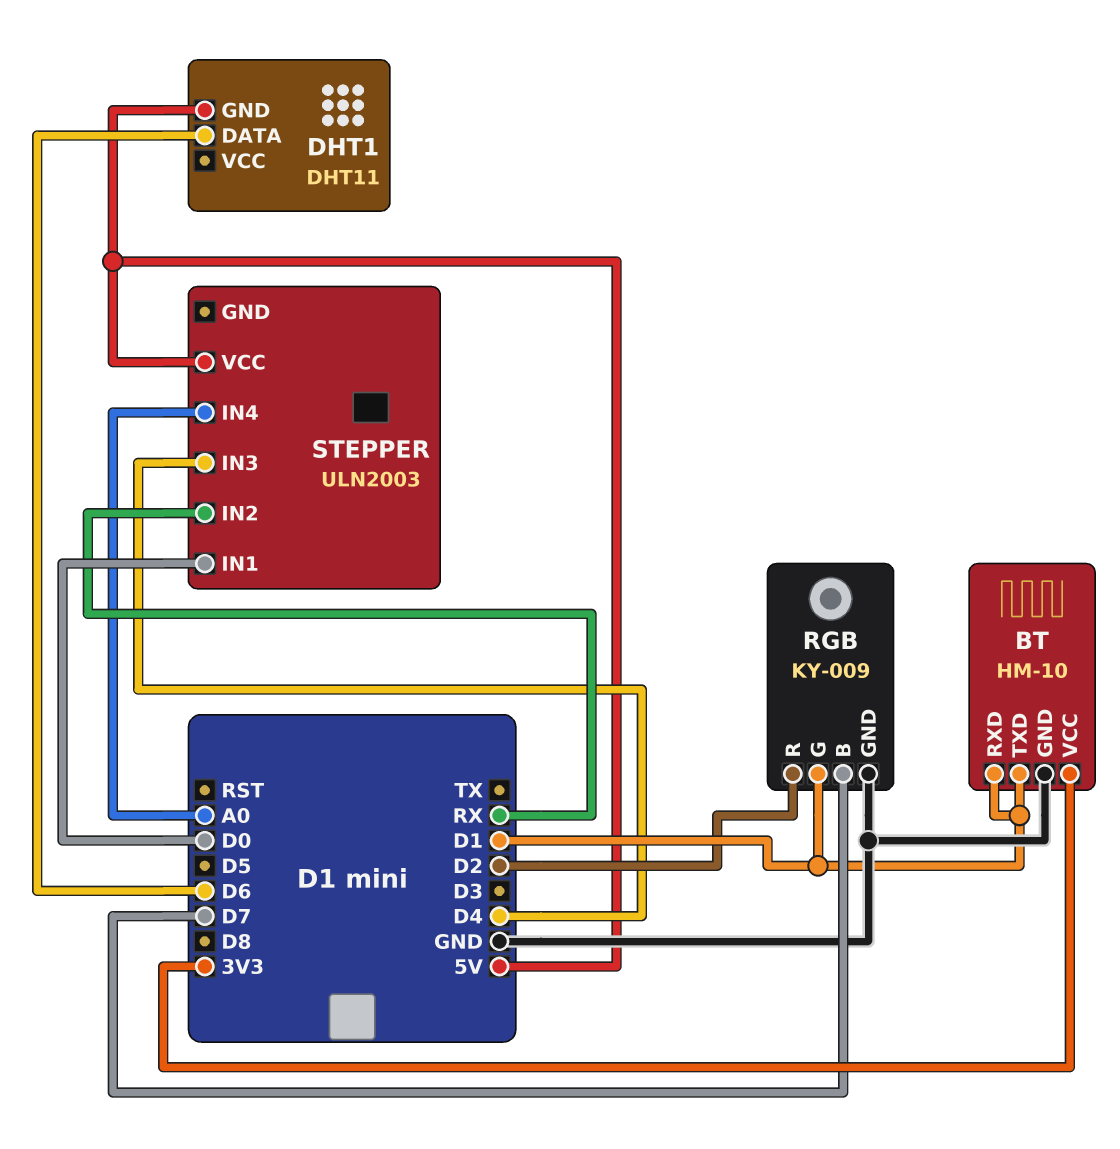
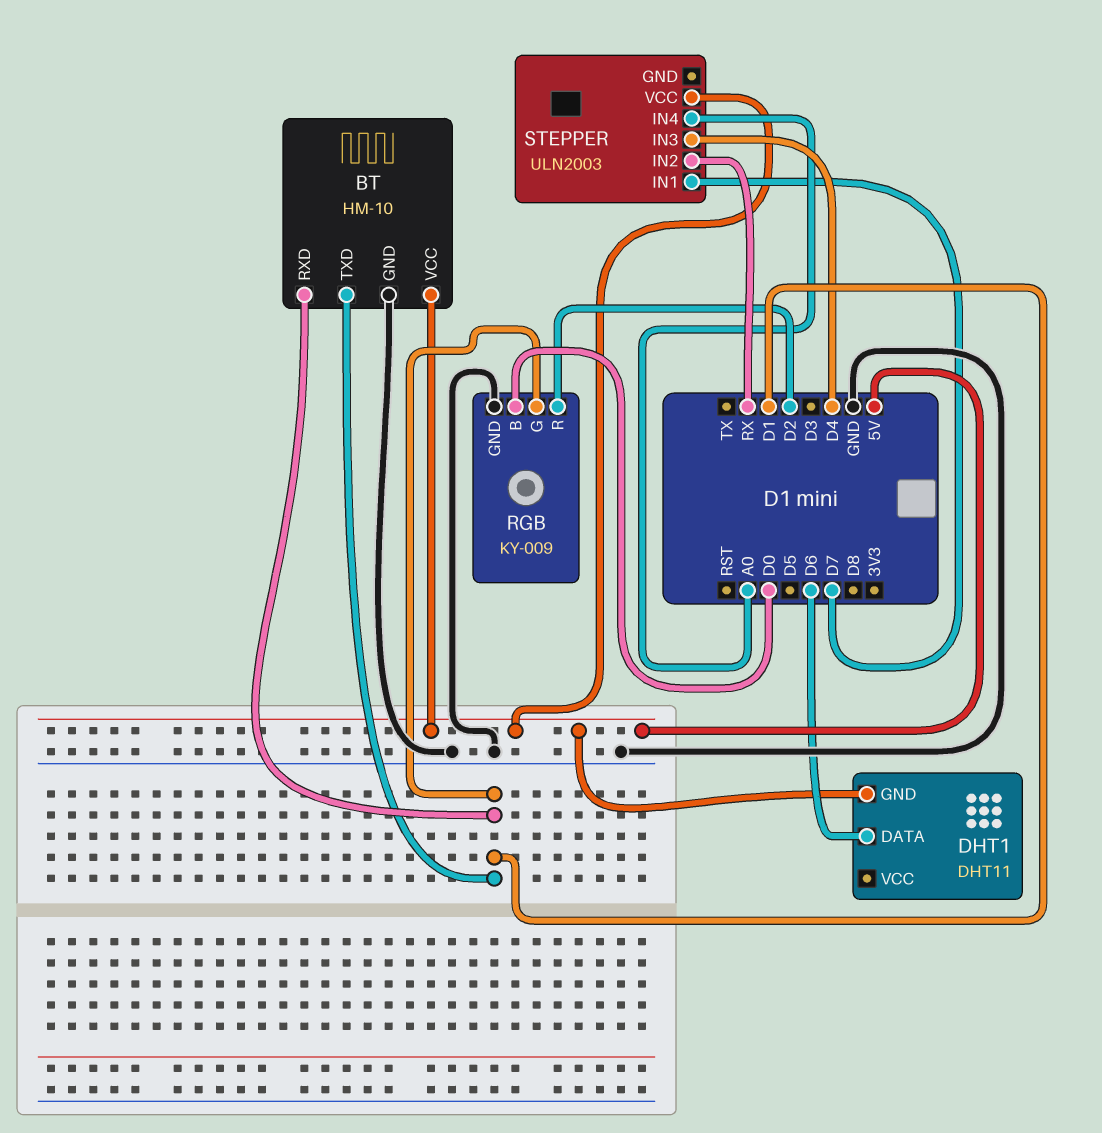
BT pin VCC: 3V3 -> 5V
RGB pin B: D7 -> D0
STEPPER pin IN1: D0 -> D7

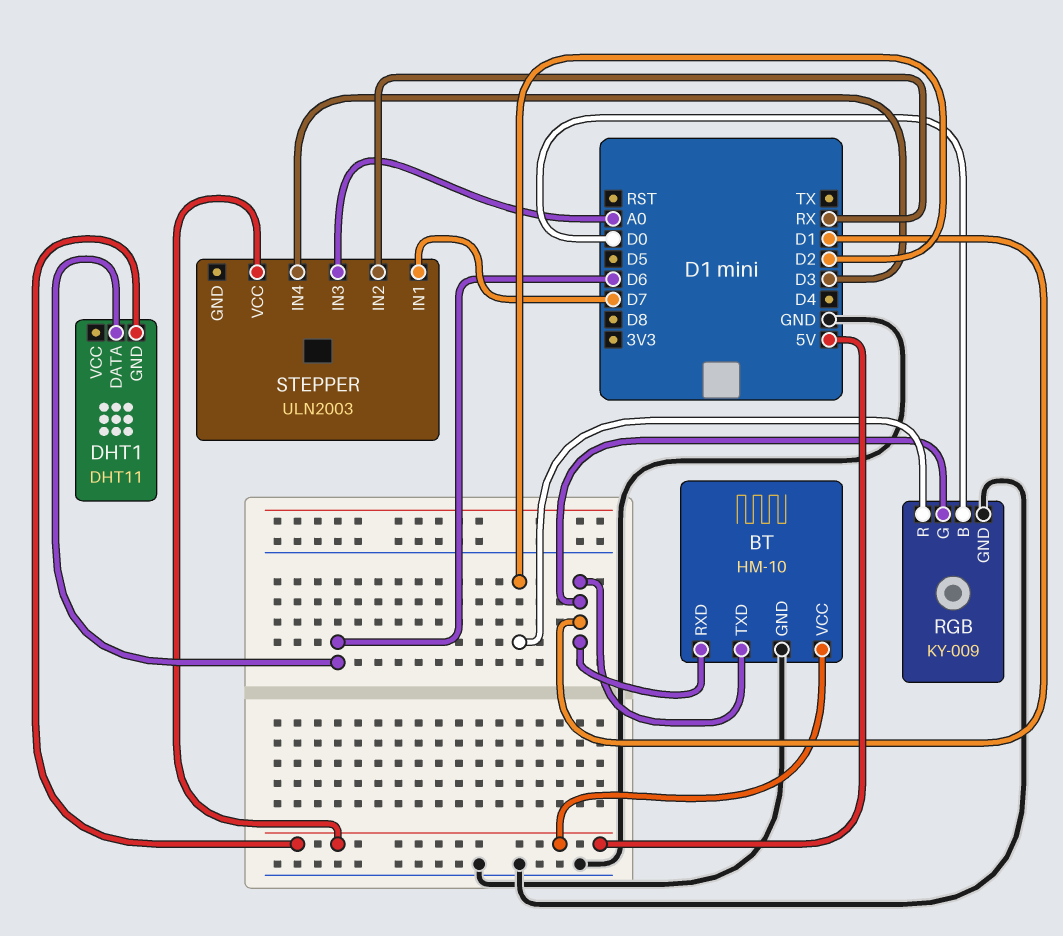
STEPPER pin IN3: D4 -> A0
STEPPER pin IN4: A0 -> D3

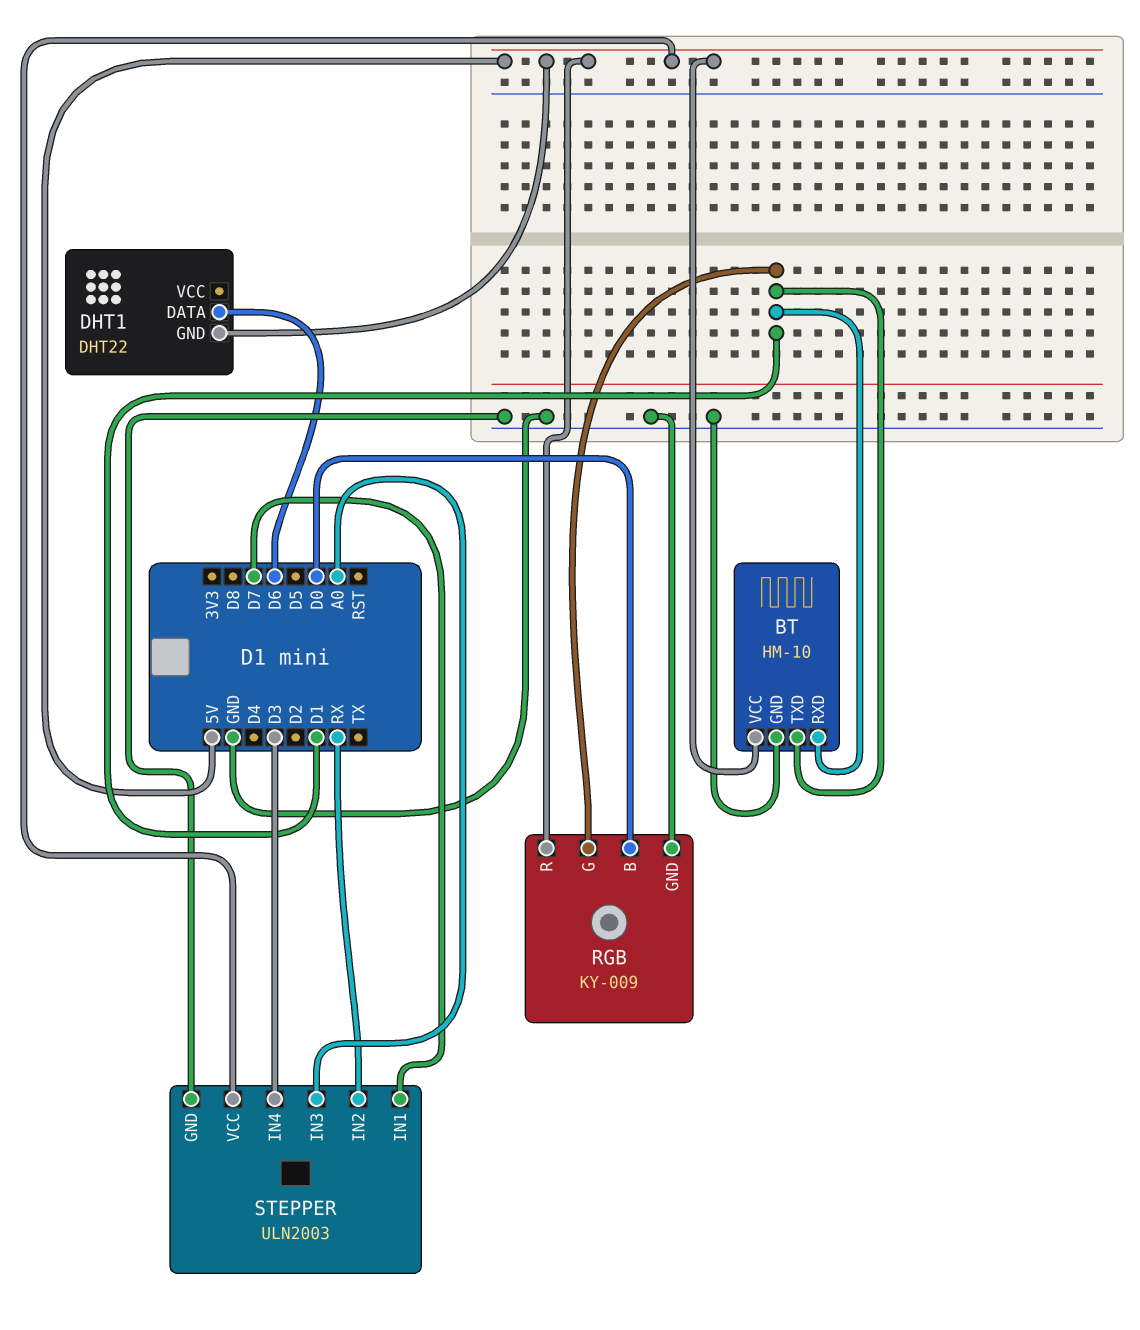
DHT1: DHT11 -> DHT22
RGB pin R: D2 -> 5V
STEPPER pin GND: none -> GND

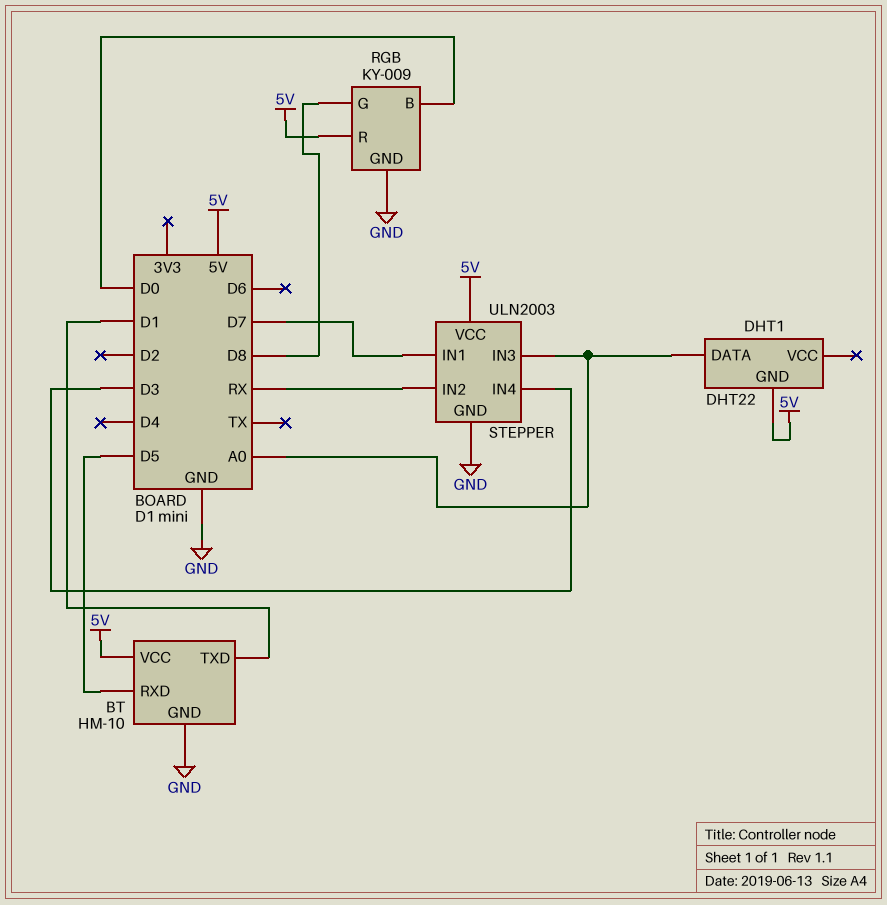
BT pin RXD: D1 -> D5
DHT1 pin DATA: D6 -> A0
RGB pin G: D1 -> D8

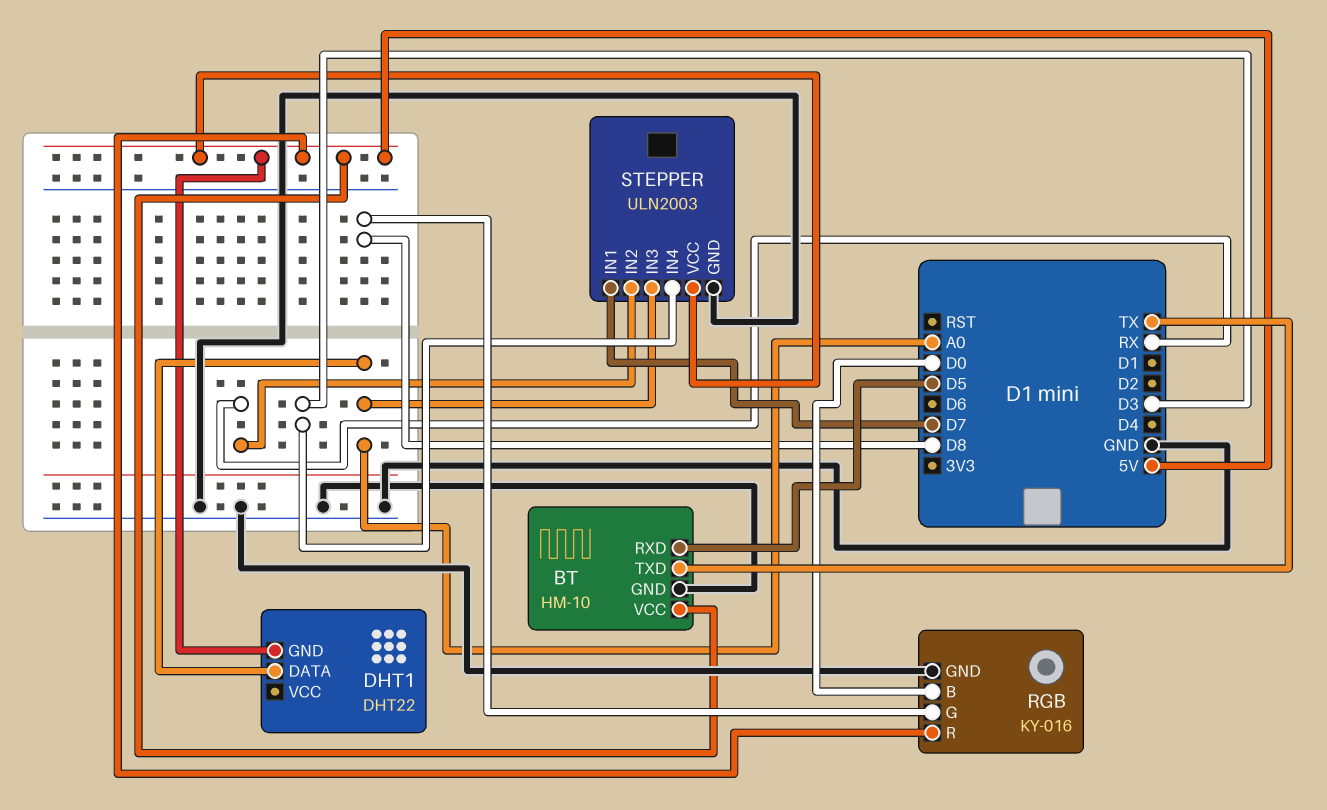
BT pin TXD: D1 -> TX
RGB: KY-009 -> KY-016

